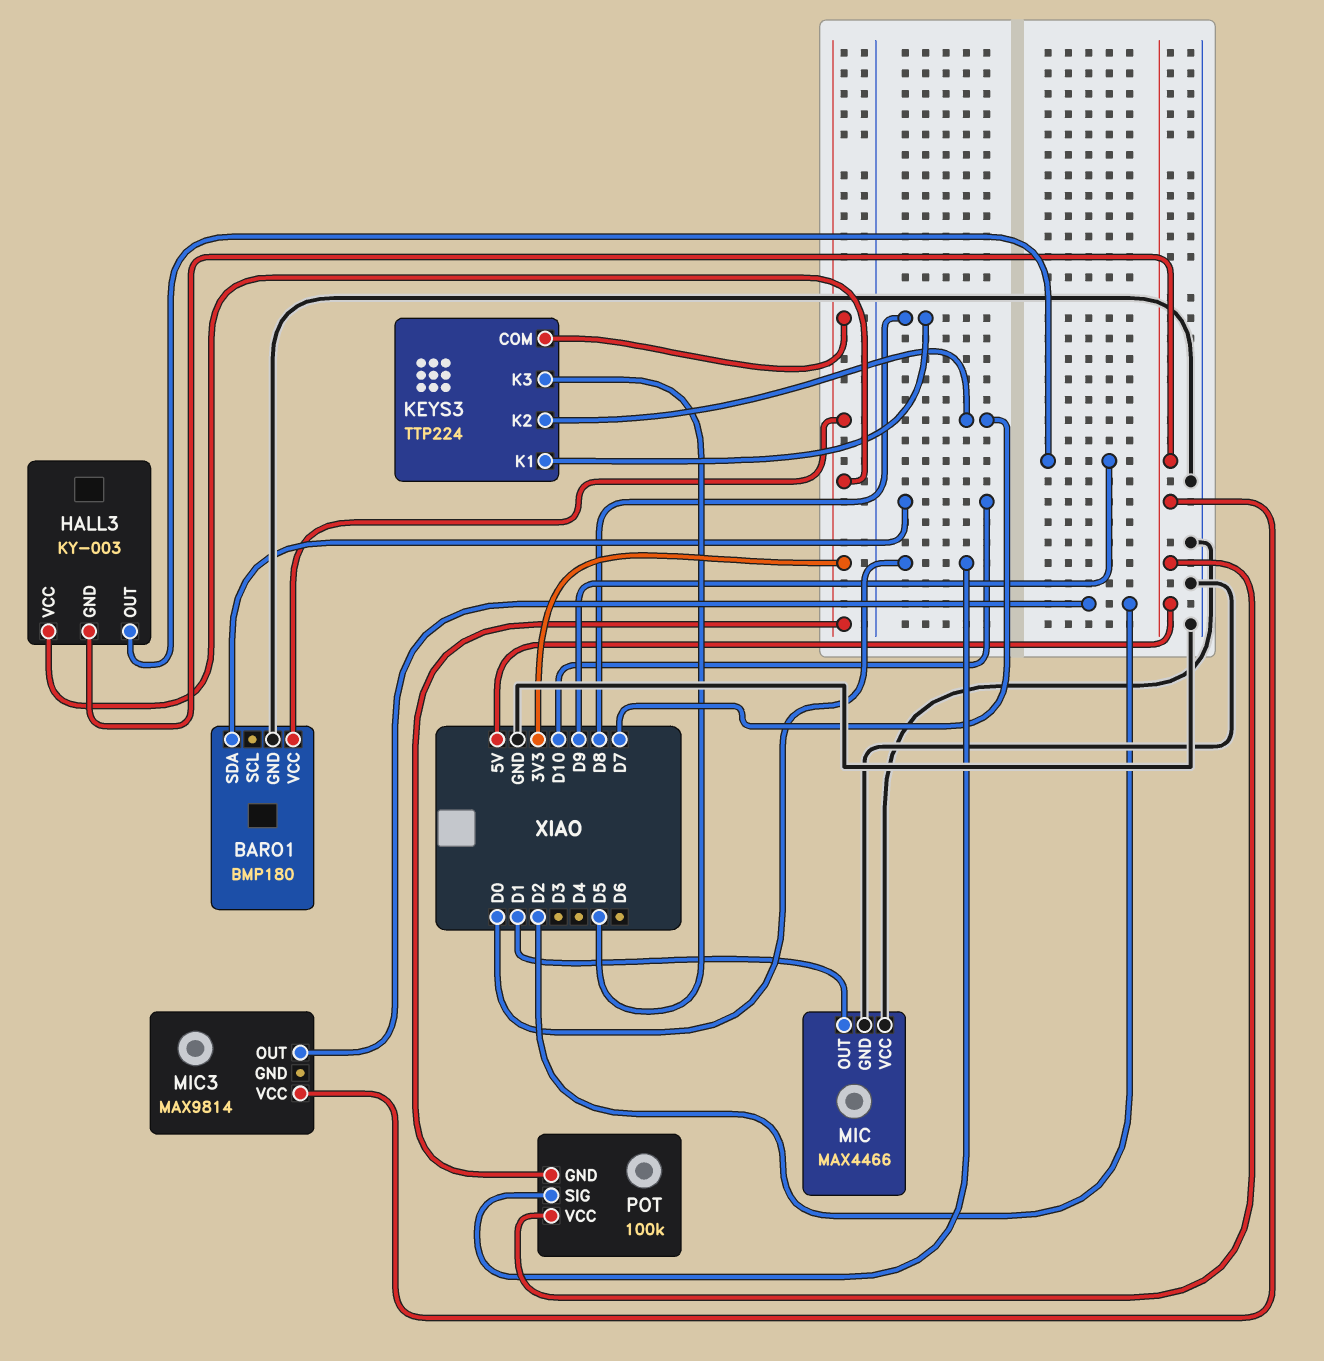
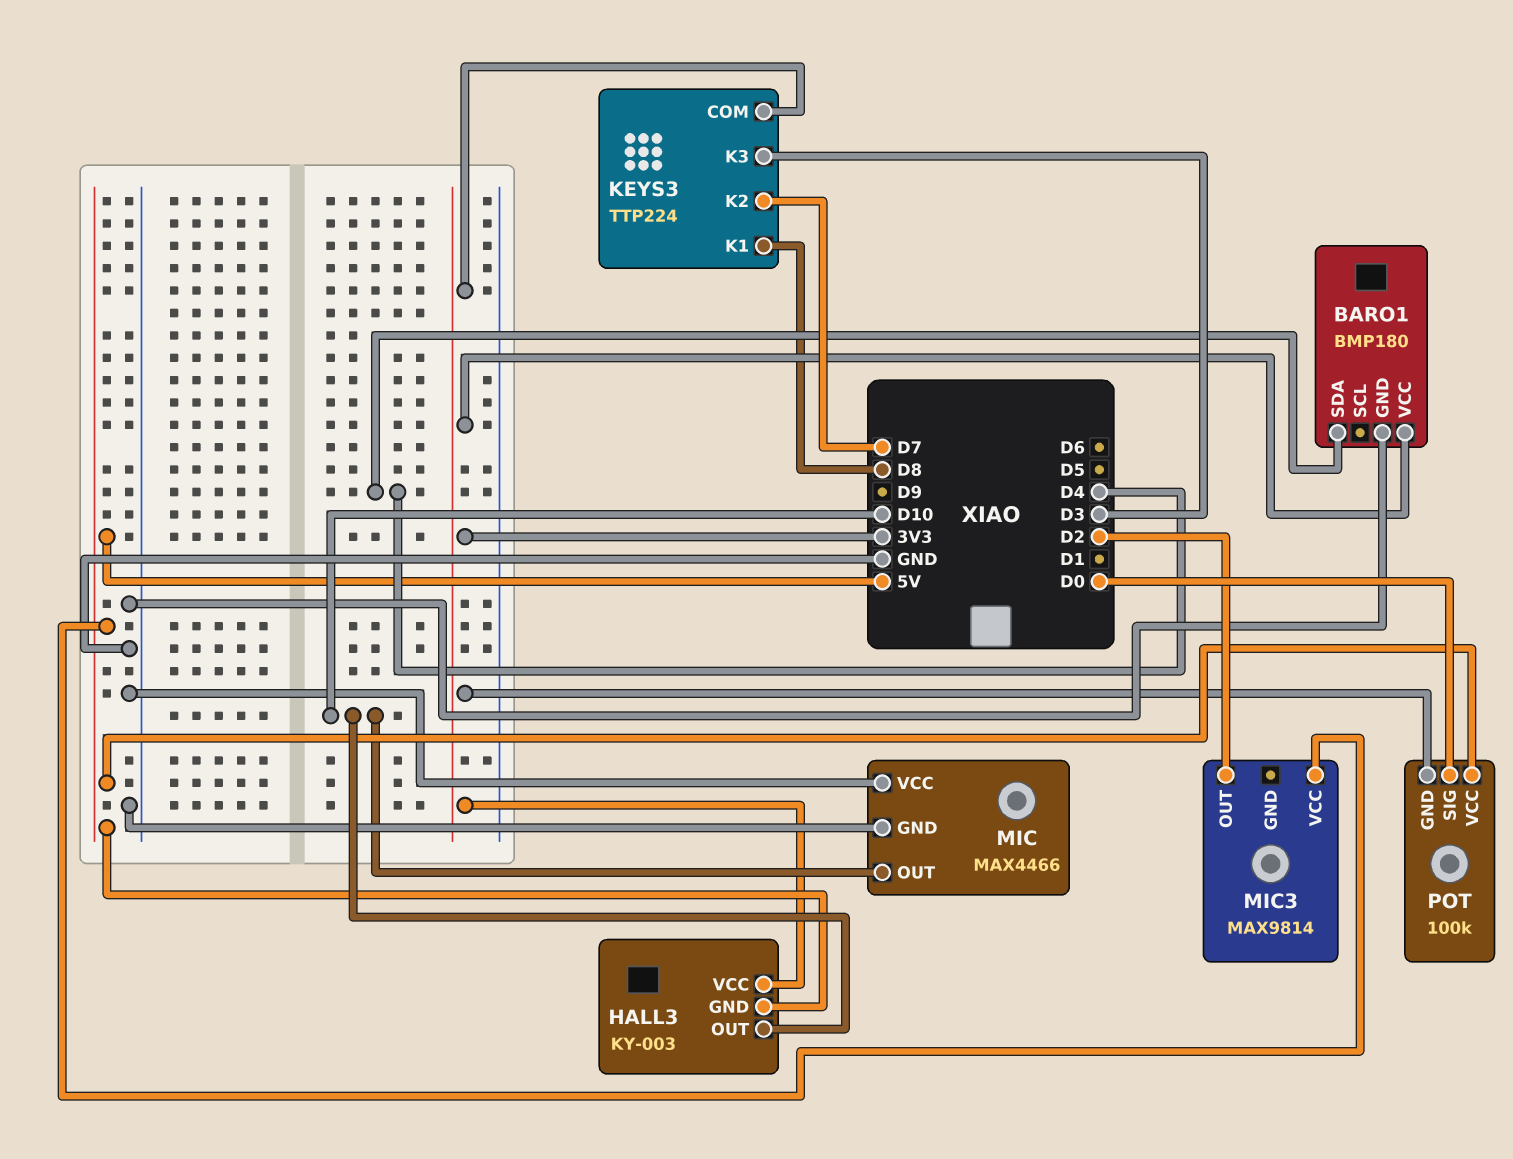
BARO1 pin SDA: D10 -> D4
HALL3 pin OUT: D9 -> D10
KEYS3 pin K3: D5 -> D3
MIC pin OUT: D1 -> D10

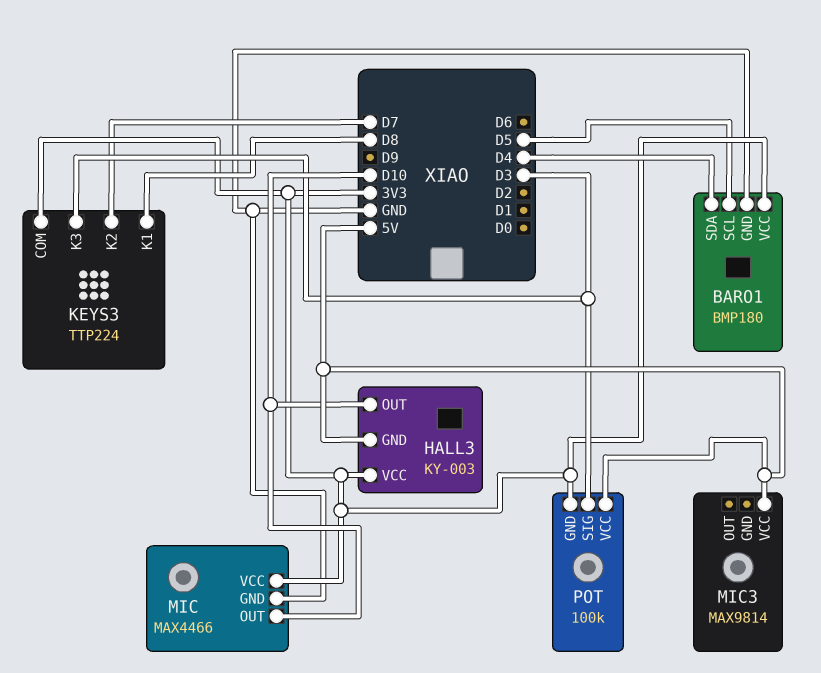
BARO1 pin SCL: none -> D5
MIC pin VCC: GND -> 3V3
MIC3 pin OUT: D2 -> none
POT pin SIG: D0 -> D3

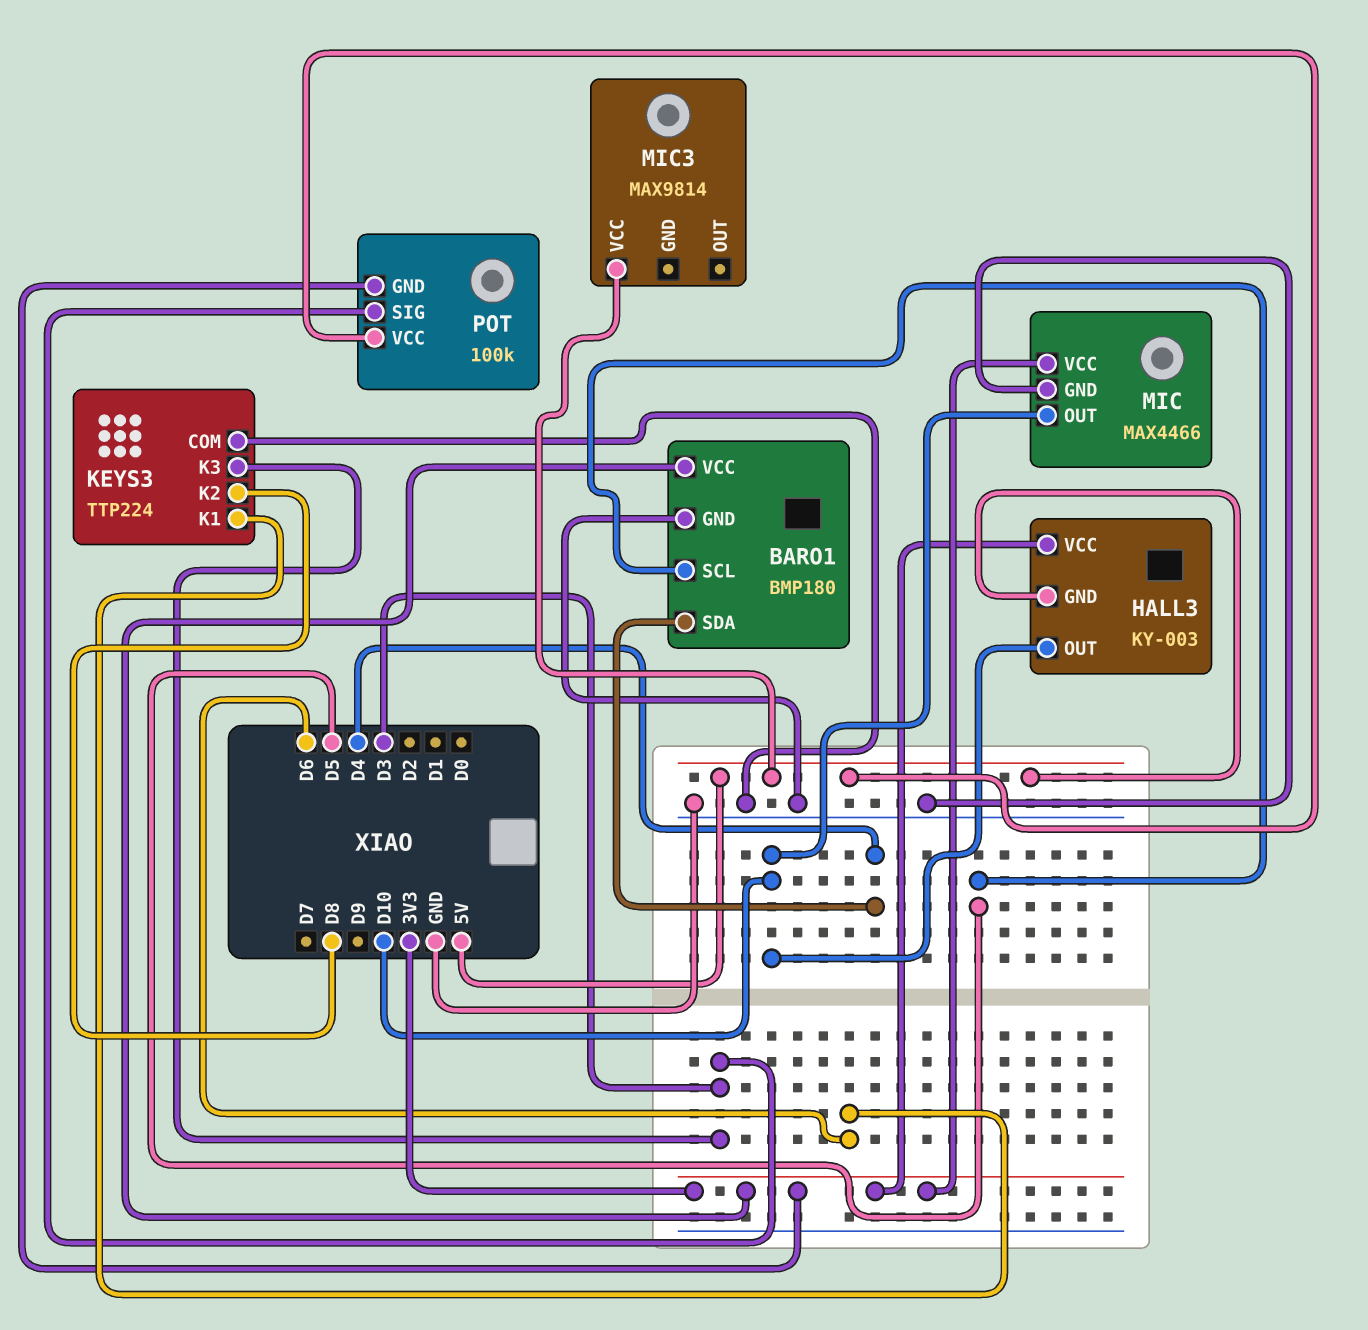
KEYS3 pin COM: 3V3 -> GND
KEYS3 pin K1: D8 -> D6
KEYS3 pin K2: D7 -> D8

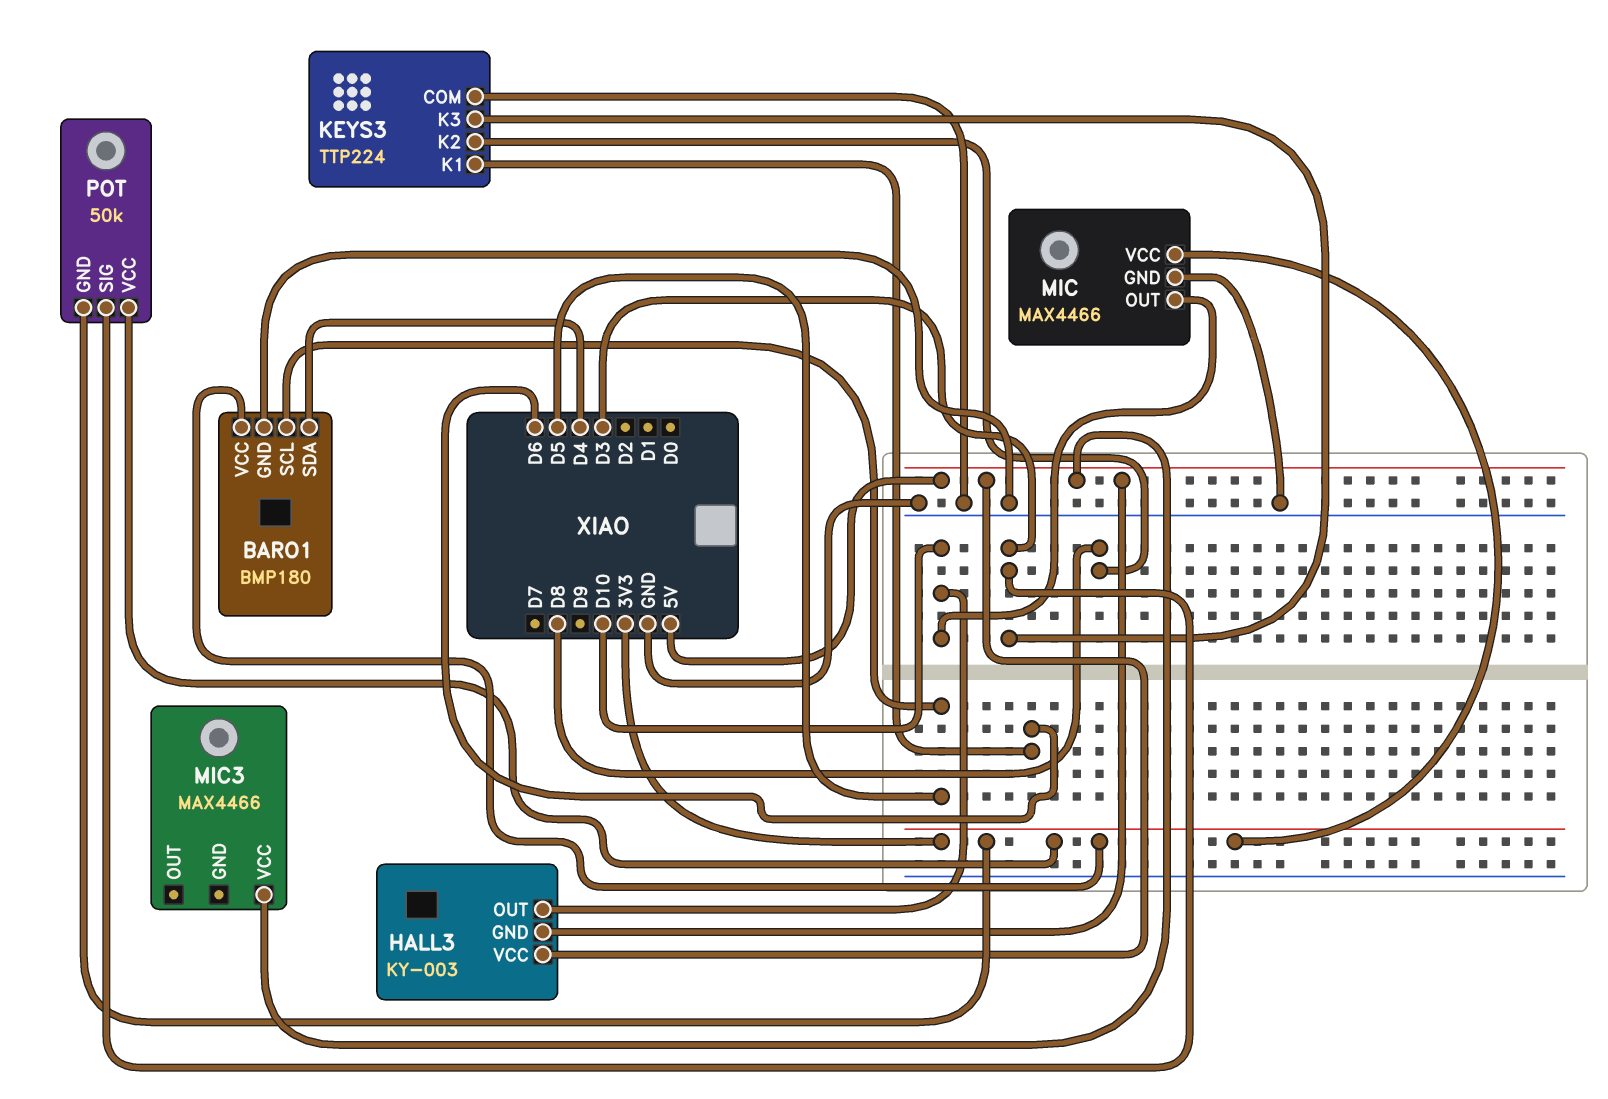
HALL3 pin VCC: 3V3 -> 5V
MIC3: MAX9814 -> MAX4466
POT: 100k -> 50k
POT pin VCC: 5V -> 3V3

